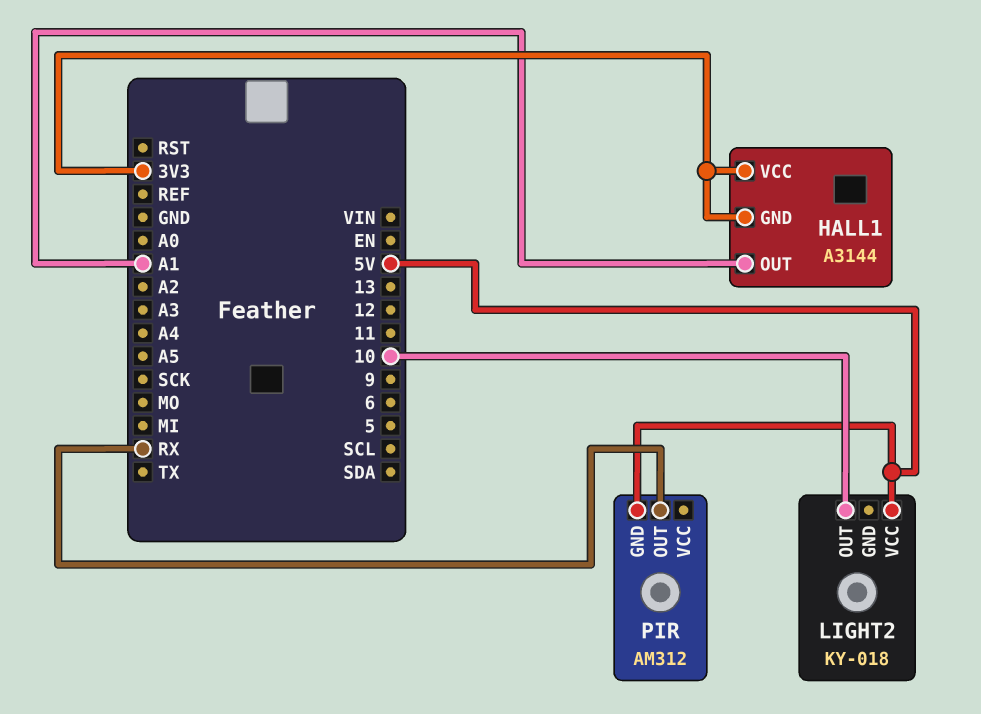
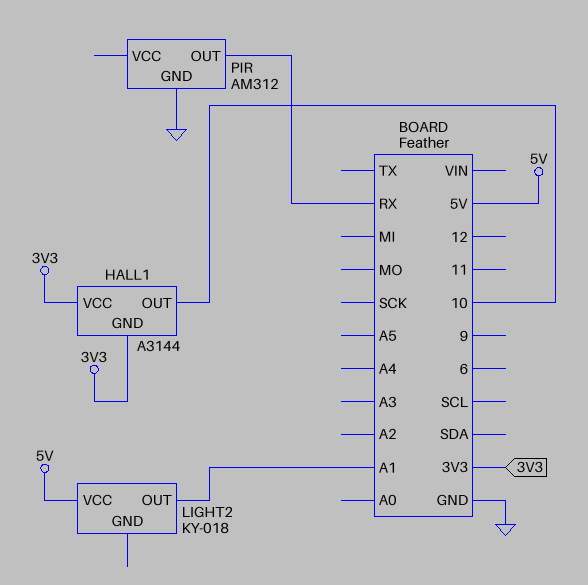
HALL1 pin OUT: A1 -> 10
LIGHT2 pin OUT: 10 -> A1
PIR pin GND: 5V -> GND

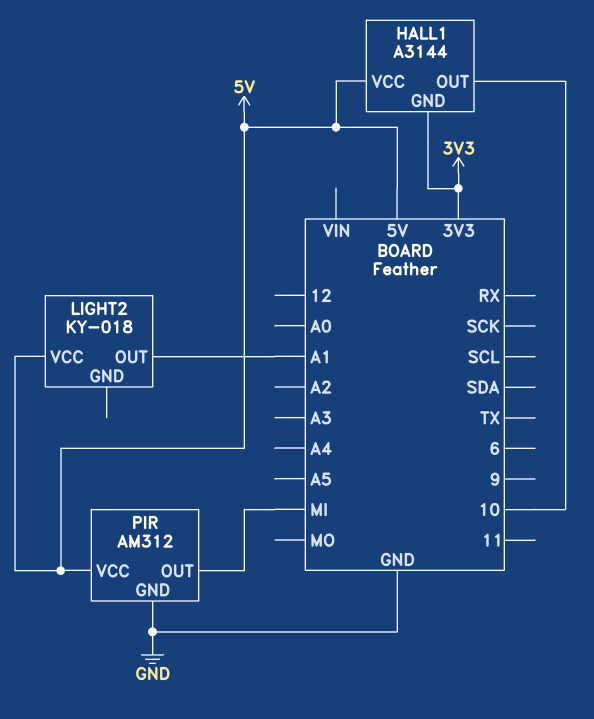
HALL1 pin VCC: 3V3 -> 5V
PIR pin OUT: RX -> MI
PIR pin VCC: none -> 5V

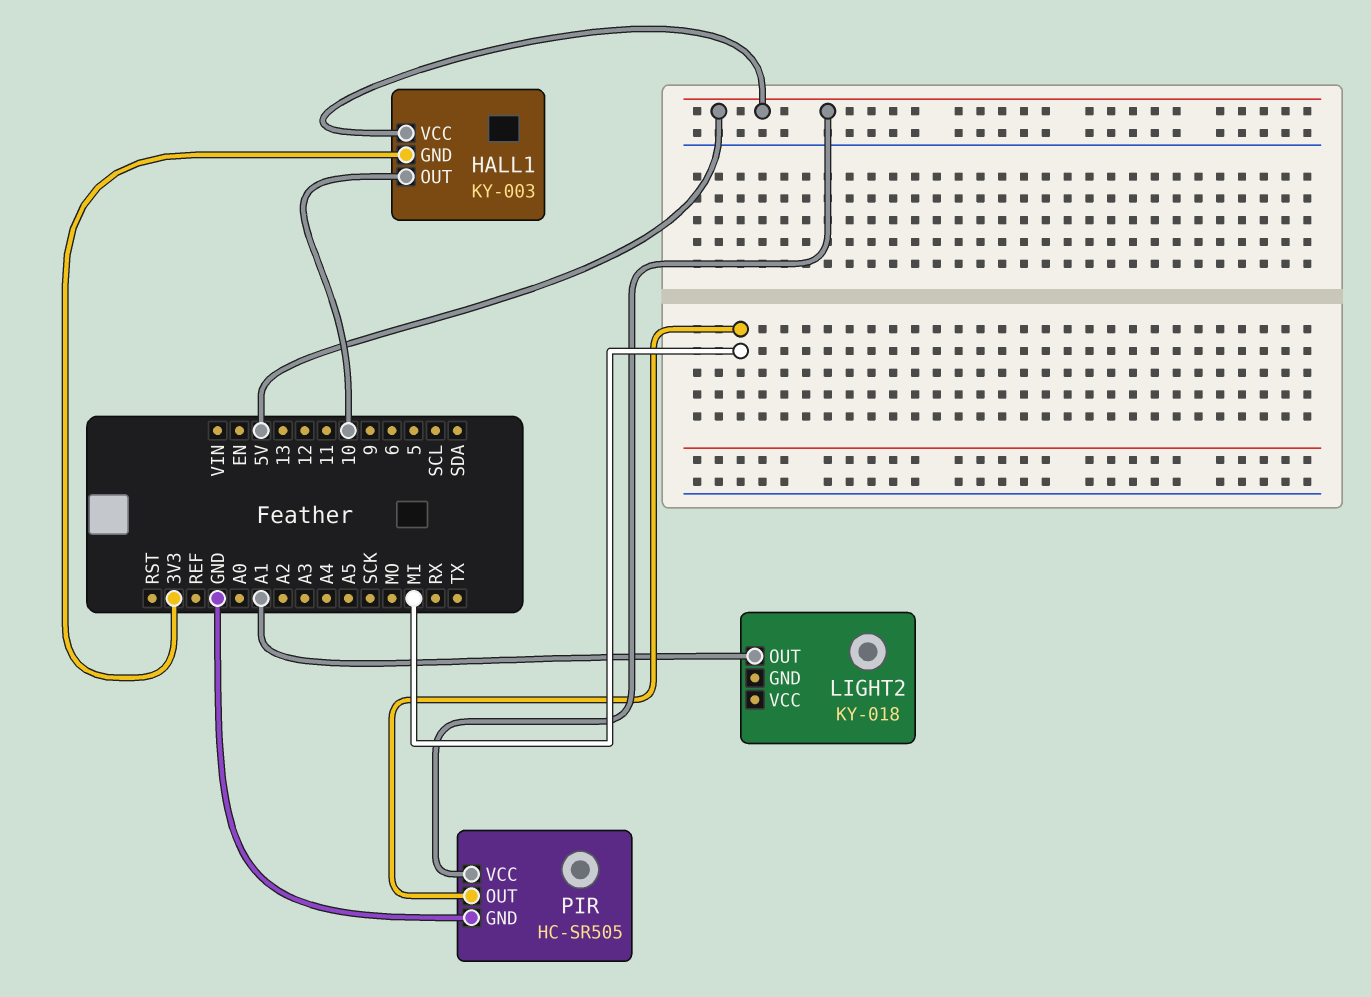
HALL1: A3144 -> KY-003
LIGHT2 pin VCC: 5V -> none
PIR: AM312 -> HC-SR505

